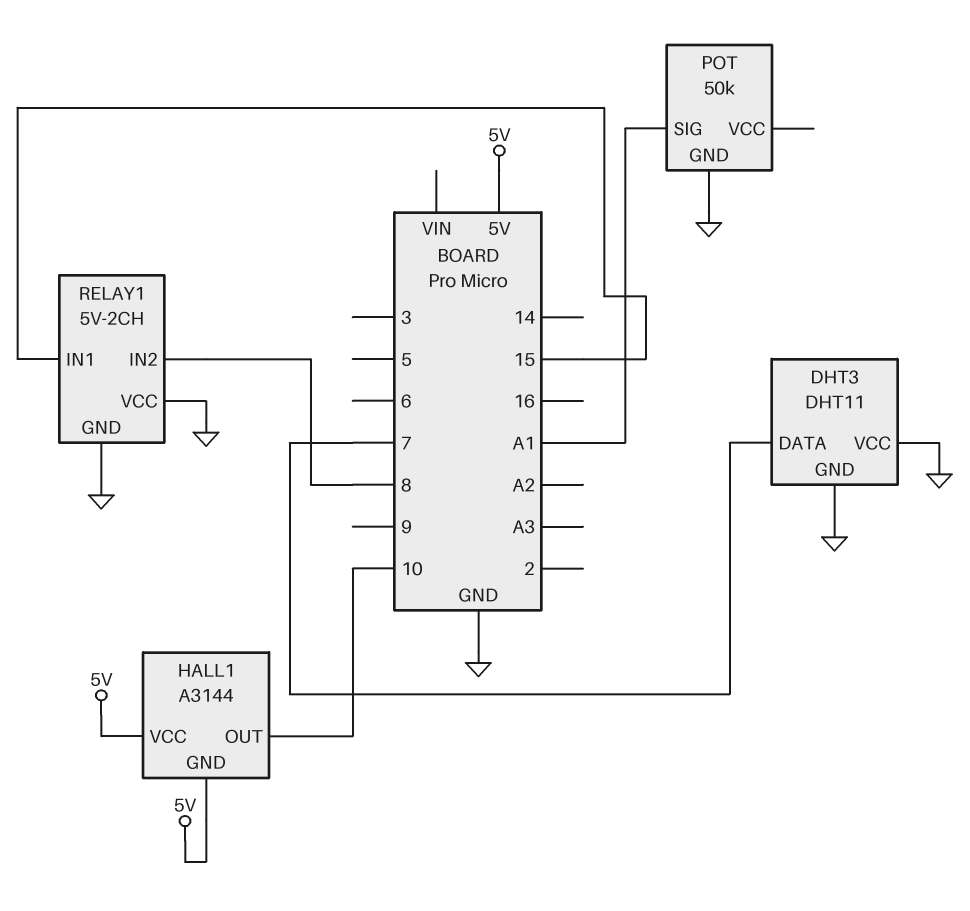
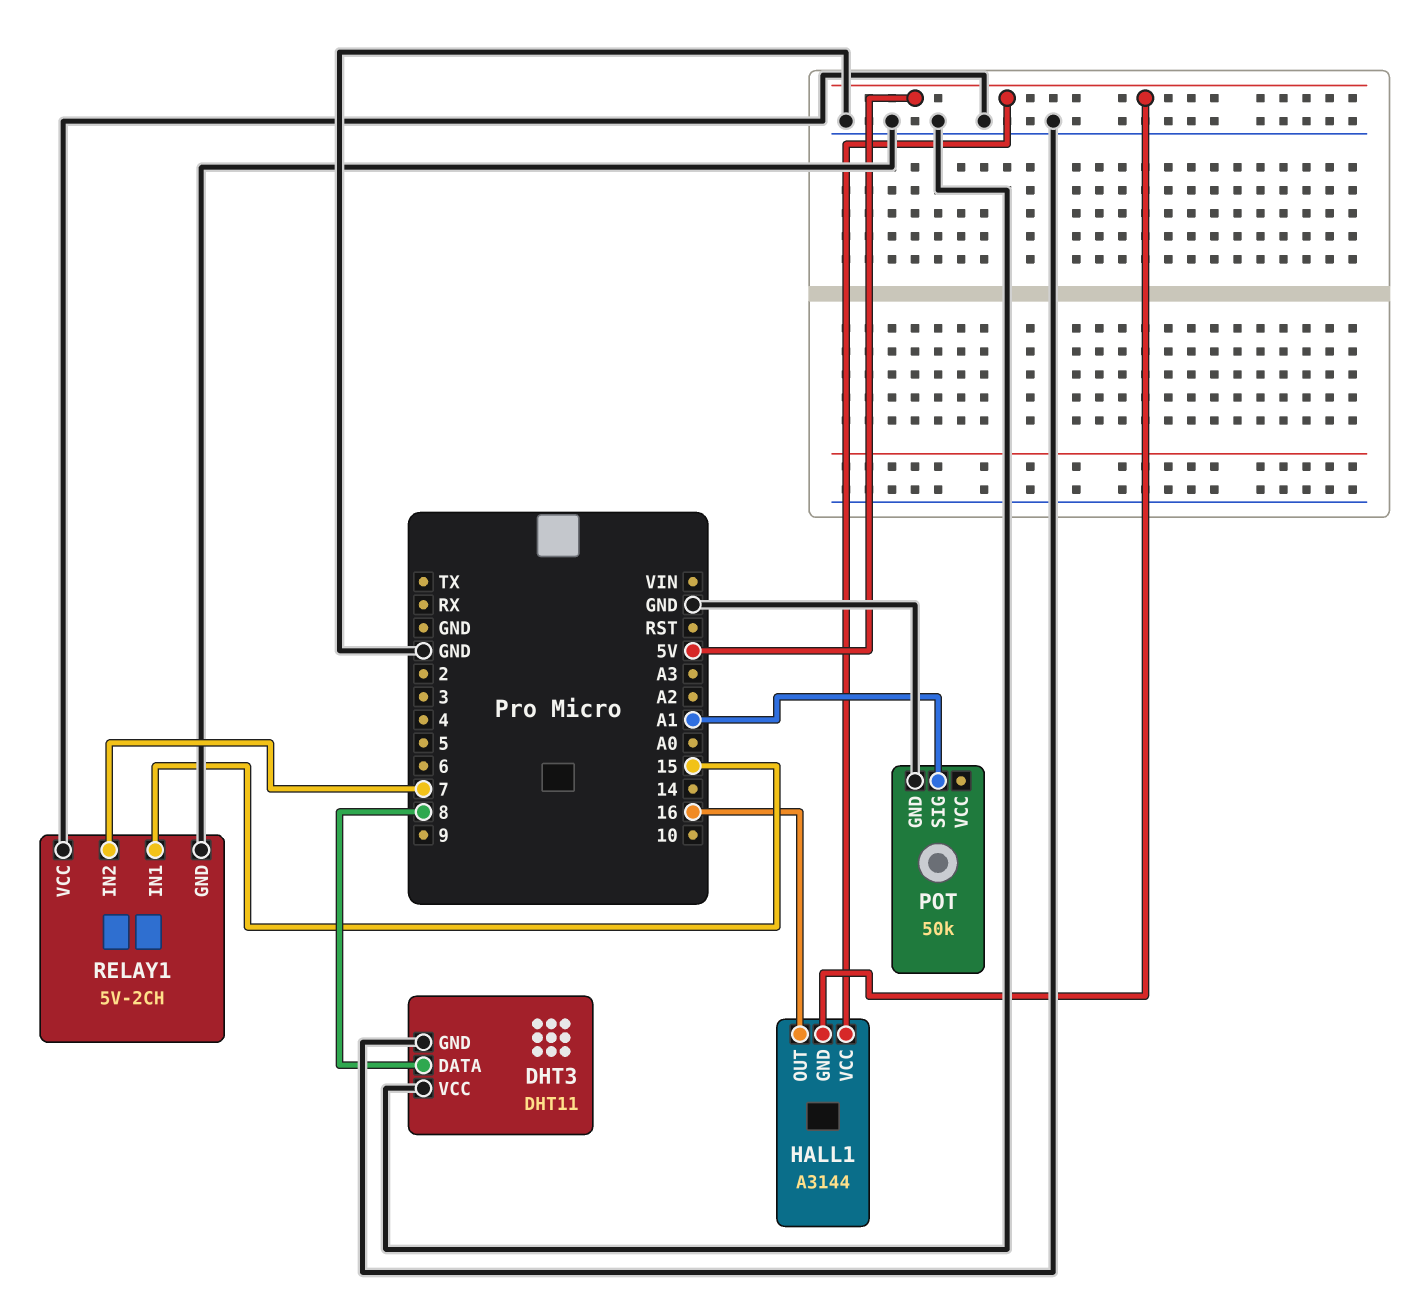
DHT3 pin DATA: 7 -> 8
HALL1 pin OUT: 10 -> 16
RELAY1 pin IN2: 8 -> 7

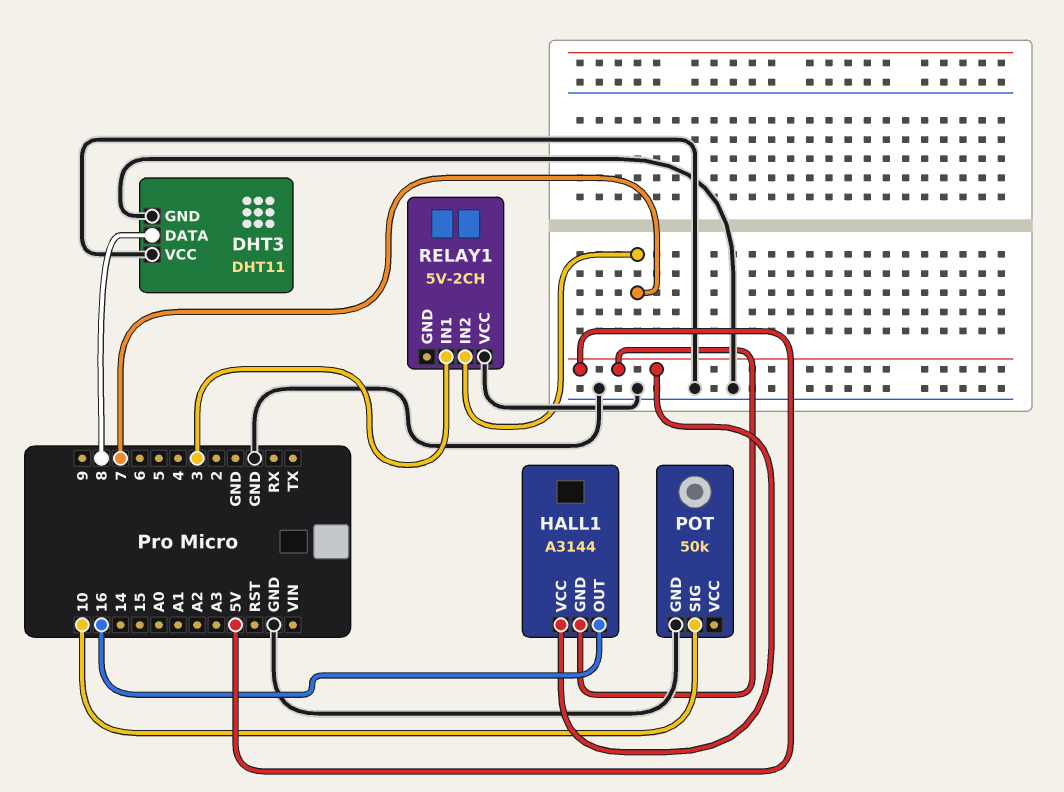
POT pin SIG: A1 -> 10
RELAY1 pin GND: GND -> none
RELAY1 pin IN1: 15 -> 3

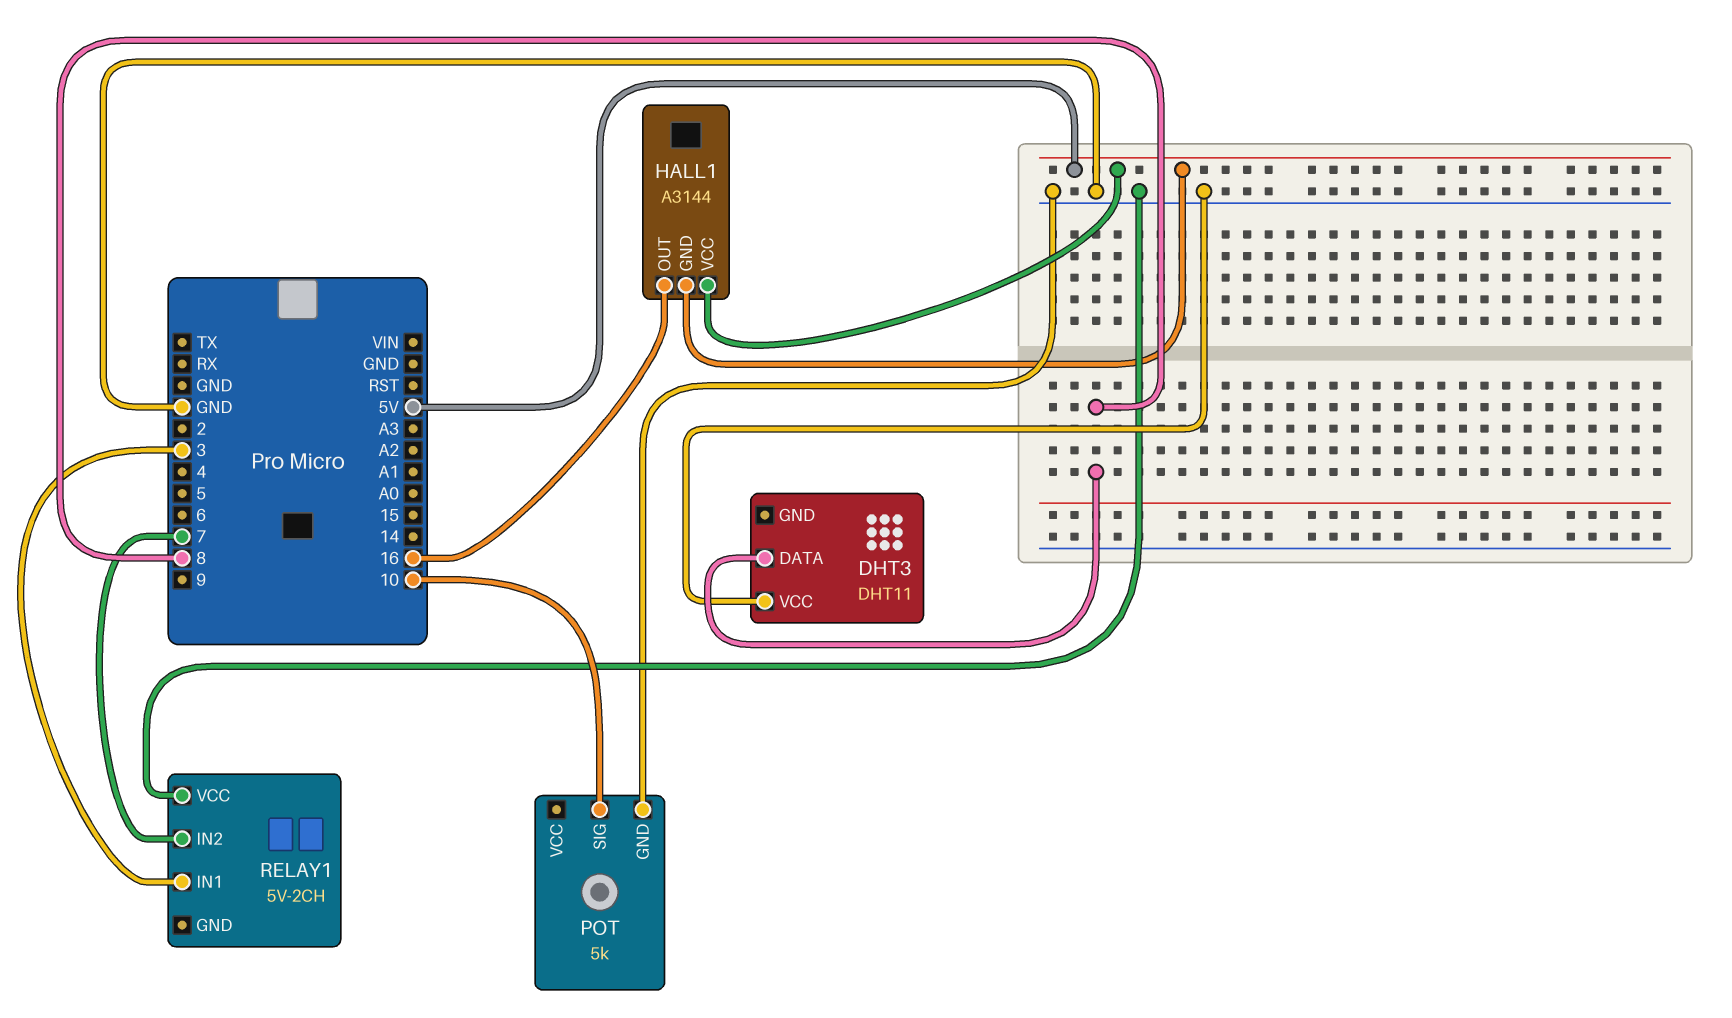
DHT3 pin GND: GND -> none
POT: 50k -> 5k

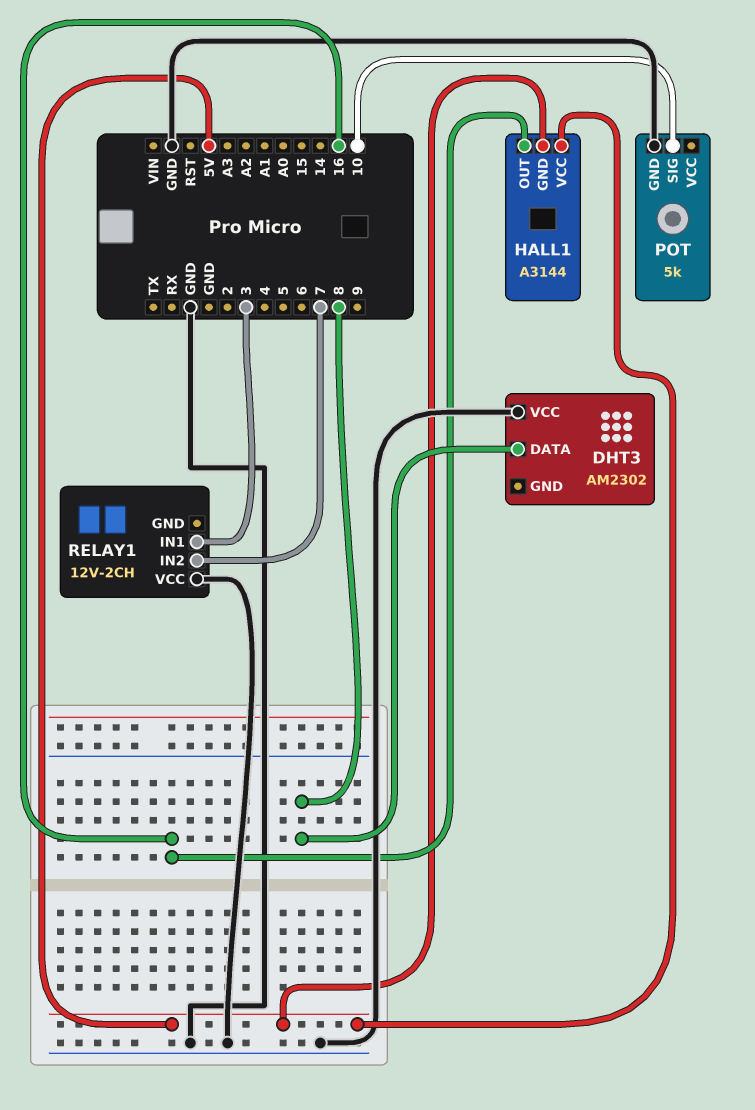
DHT3: DHT11 -> AM2302
RELAY1: 5V-2CH -> 12V-2CH

